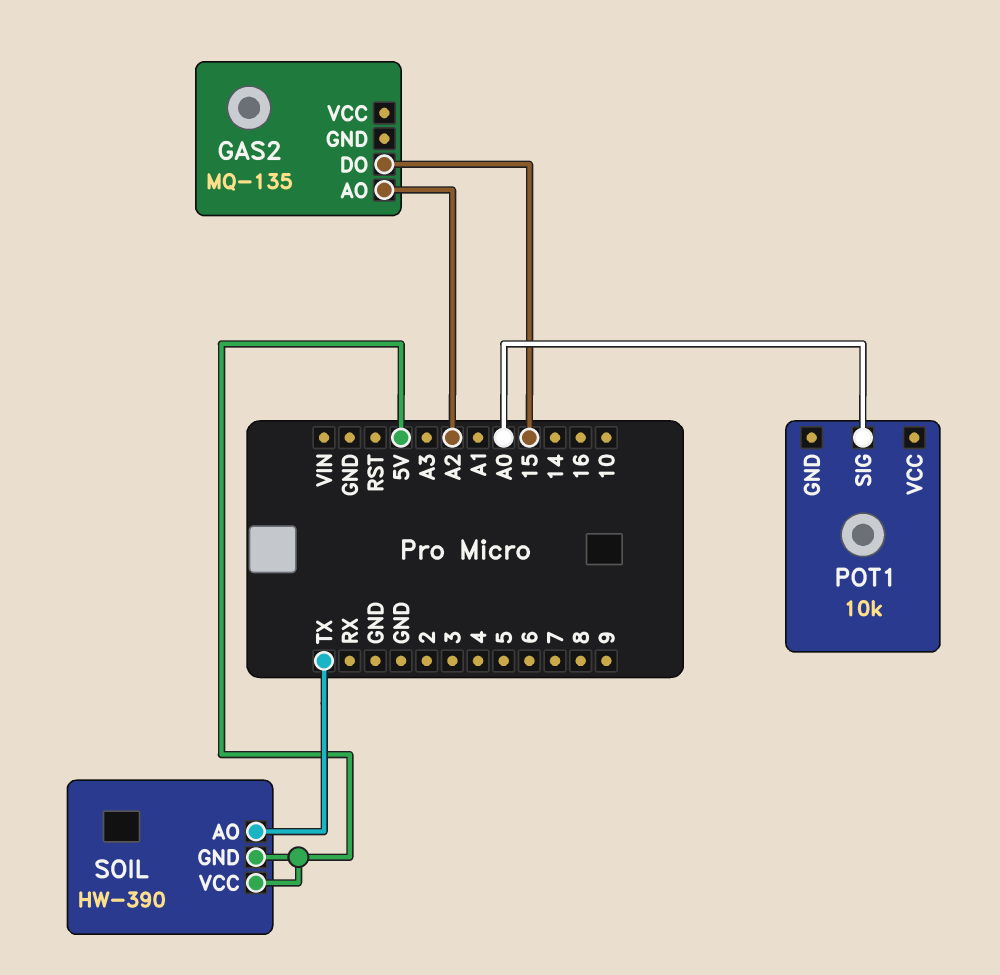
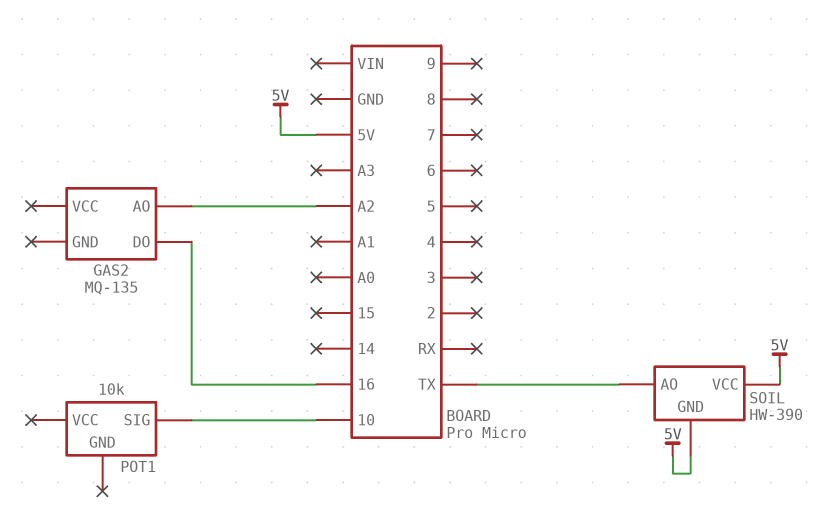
GAS2 pin DO: 15 -> 16
POT1 pin SIG: A0 -> 10

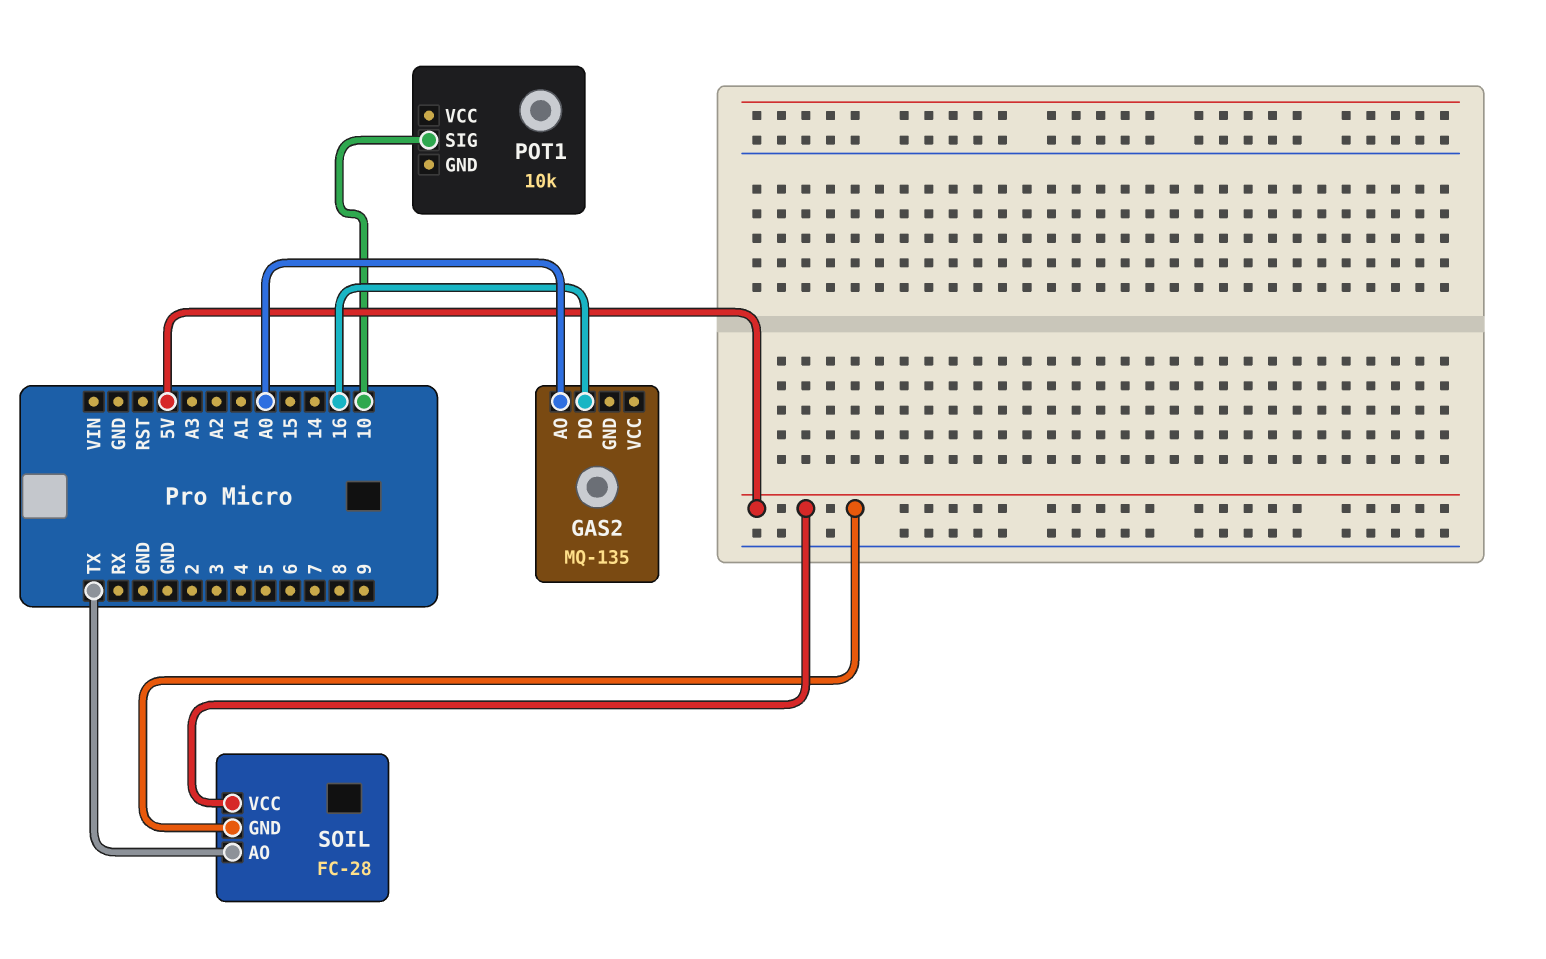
GAS2 pin AO: A2 -> A0
SOIL: HW-390 -> FC-28

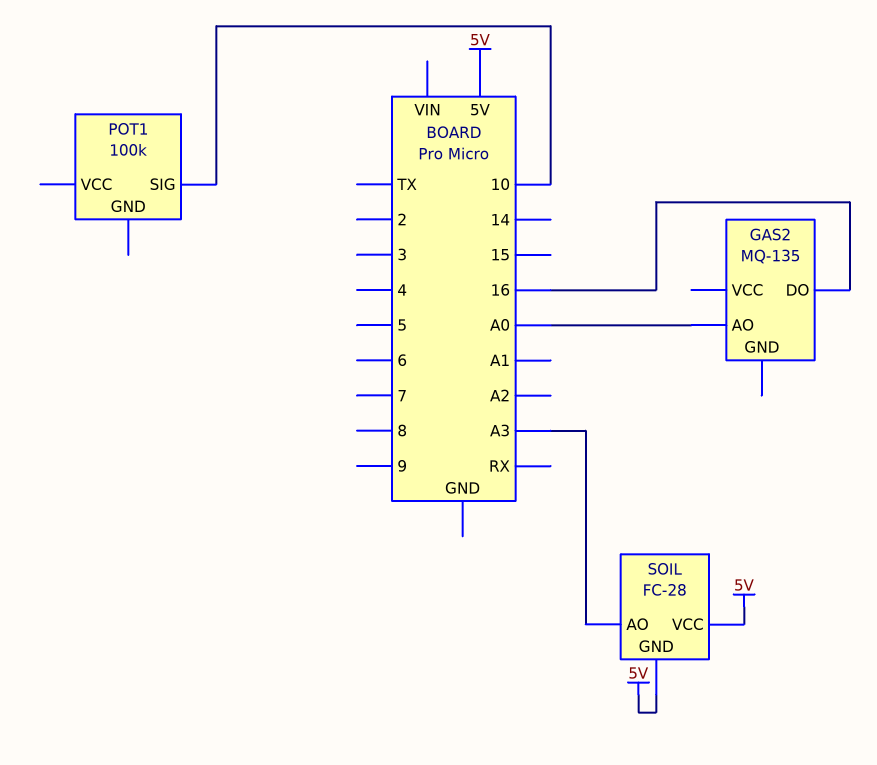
POT1: 10k -> 100k
SOIL pin AO: TX -> A3

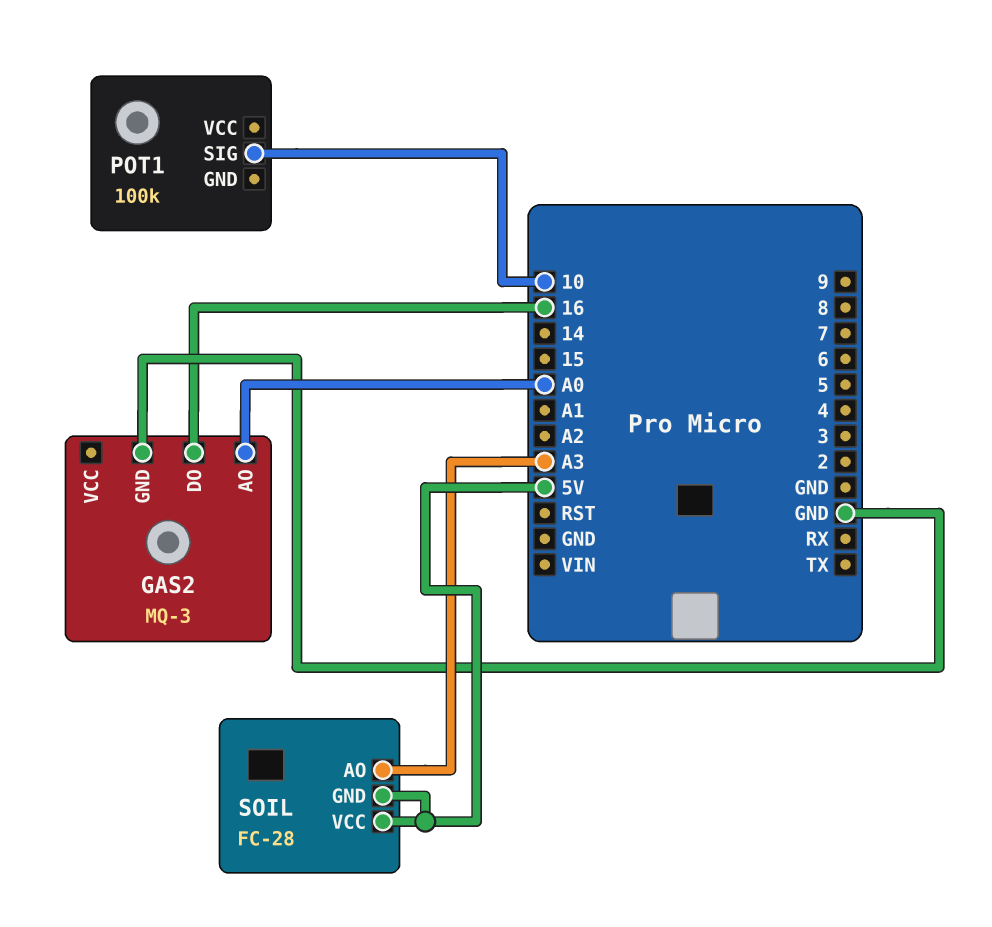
GAS2: MQ-135 -> MQ-3
GAS2 pin GND: none -> GND

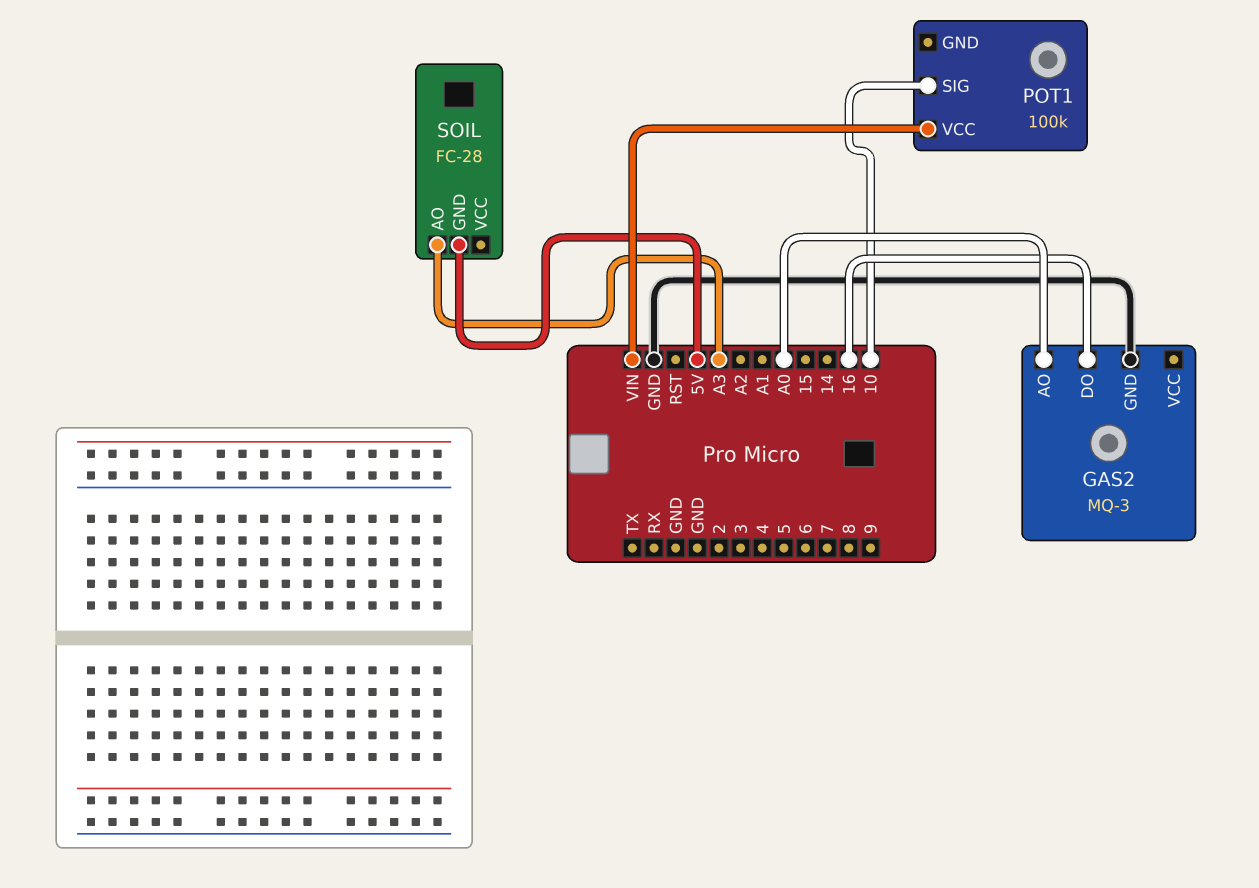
POT1 pin VCC: none -> VIN
SOIL pin VCC: 5V -> none

